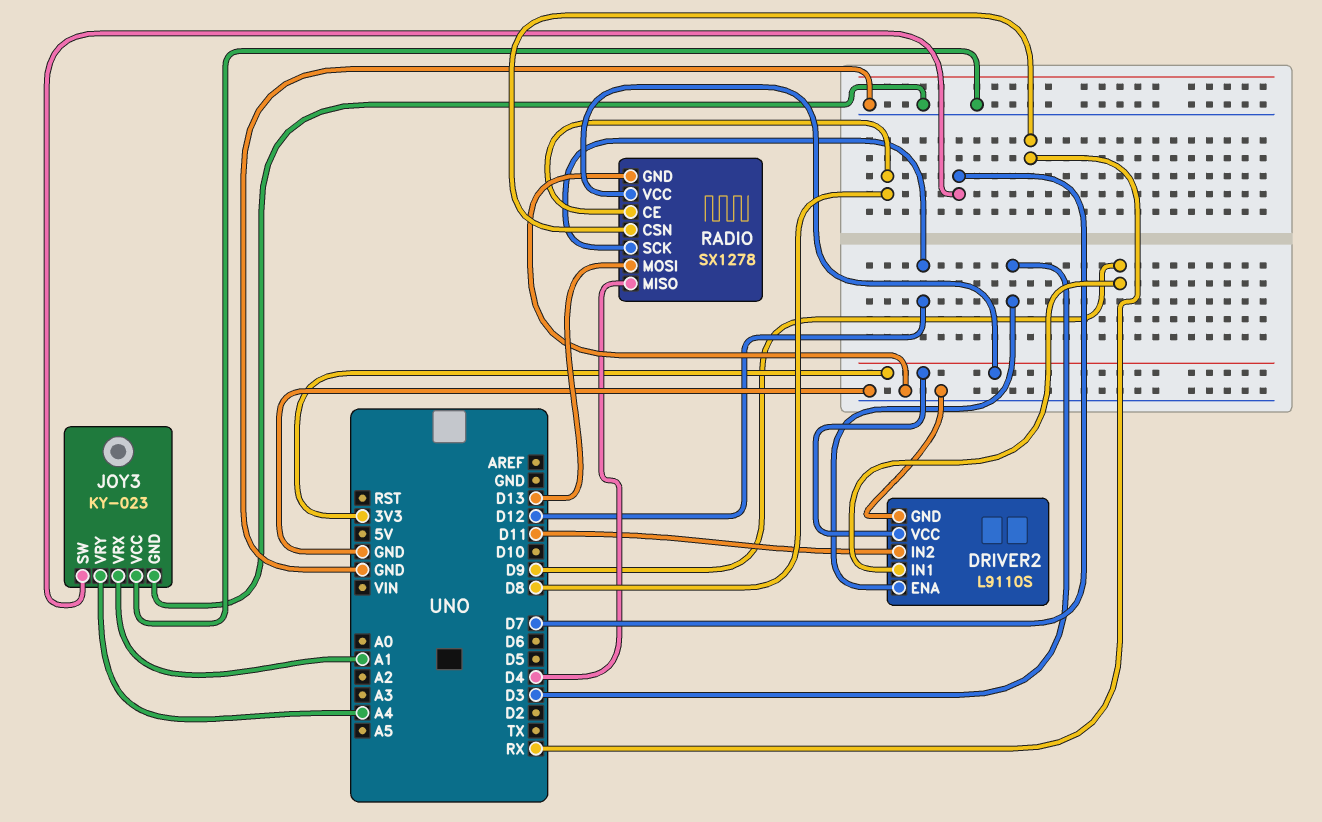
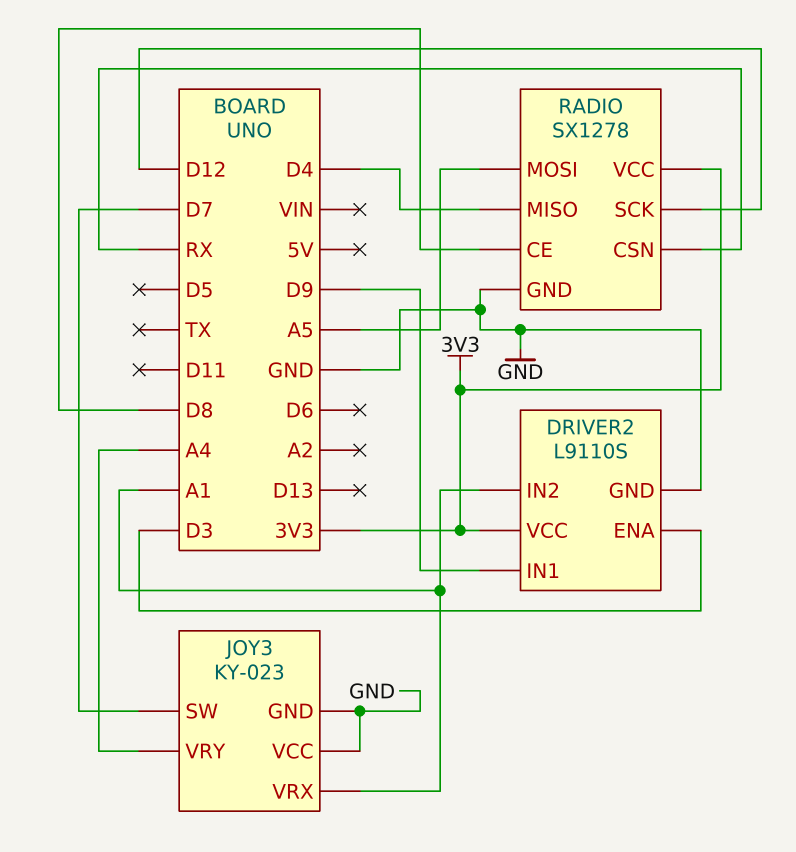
DRIVER2 pin IN2: D11 -> A1
RADIO pin MOSI: D13 -> A5

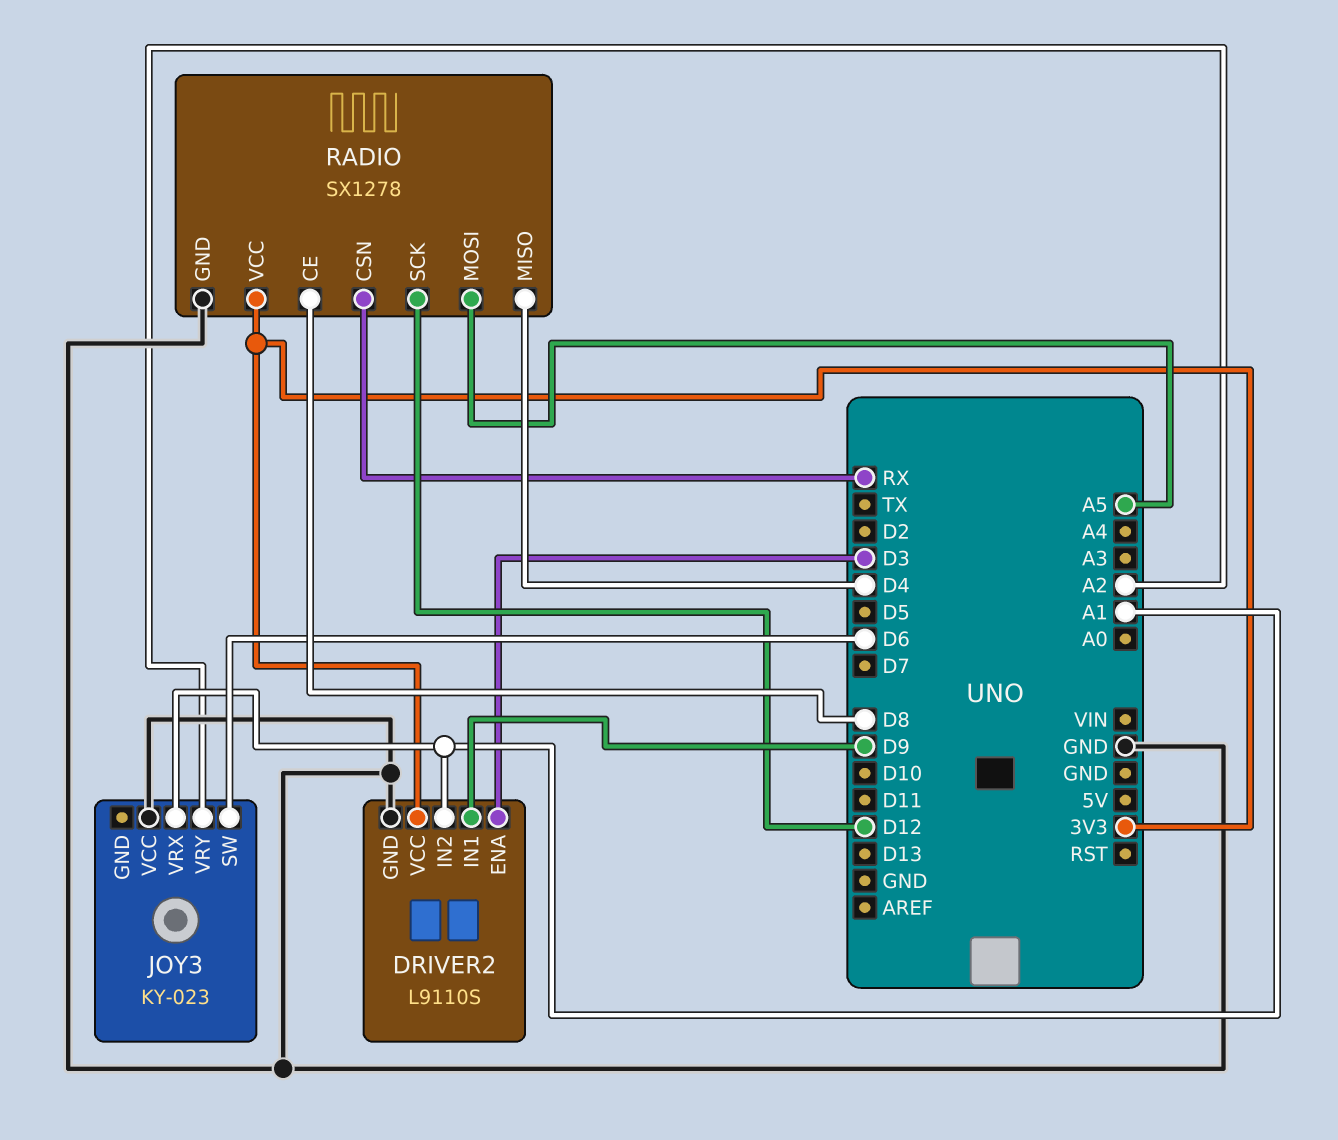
JOY3 pin GND: GND -> none
JOY3 pin SW: D7 -> D6
JOY3 pin VRY: A4 -> A2

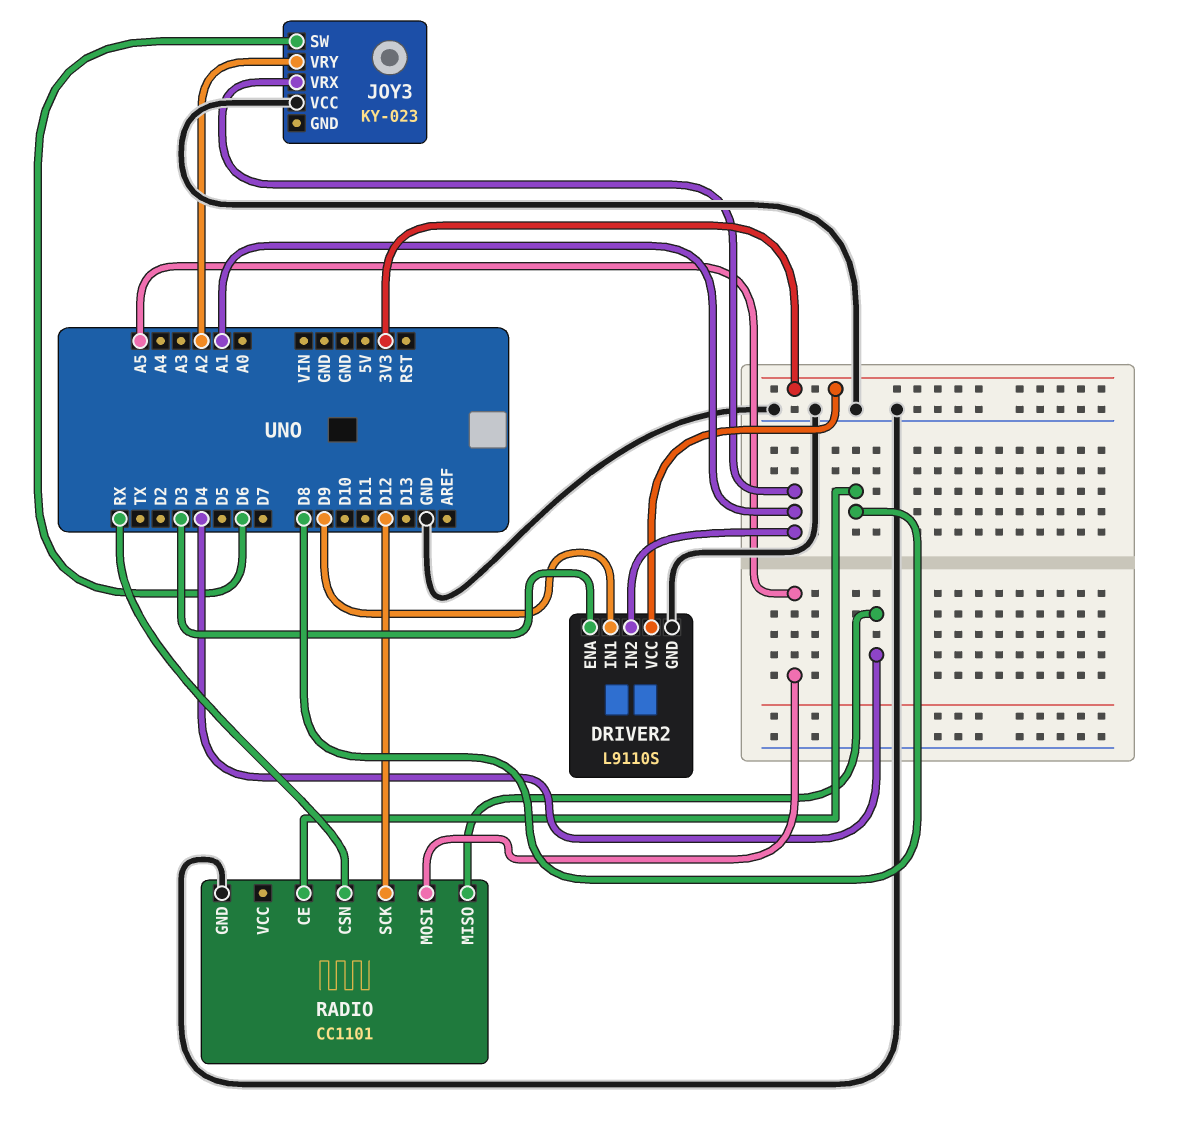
RADIO: SX1278 -> CC1101
RADIO pin VCC: 3V3 -> none

